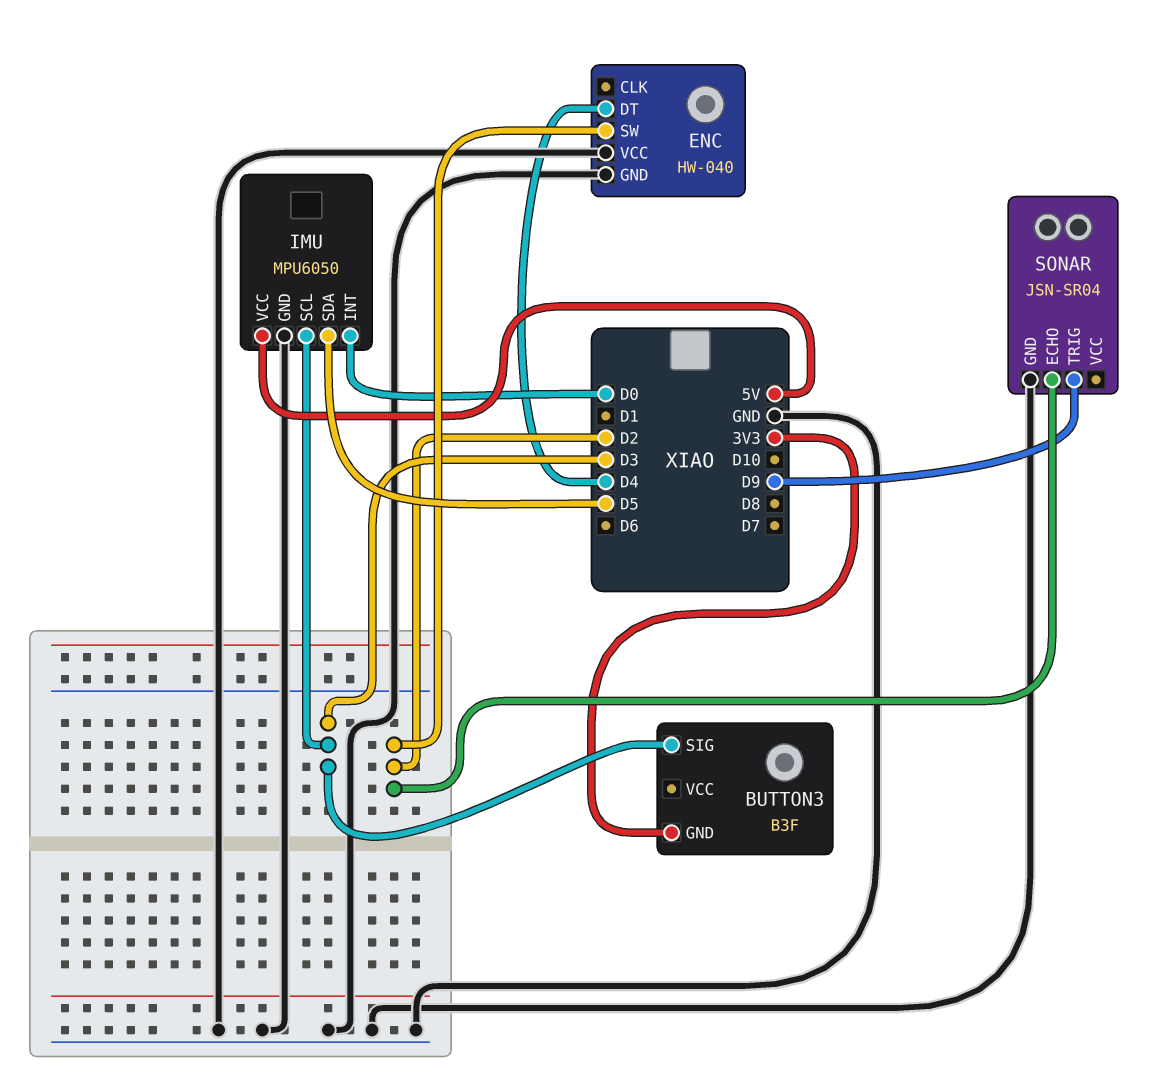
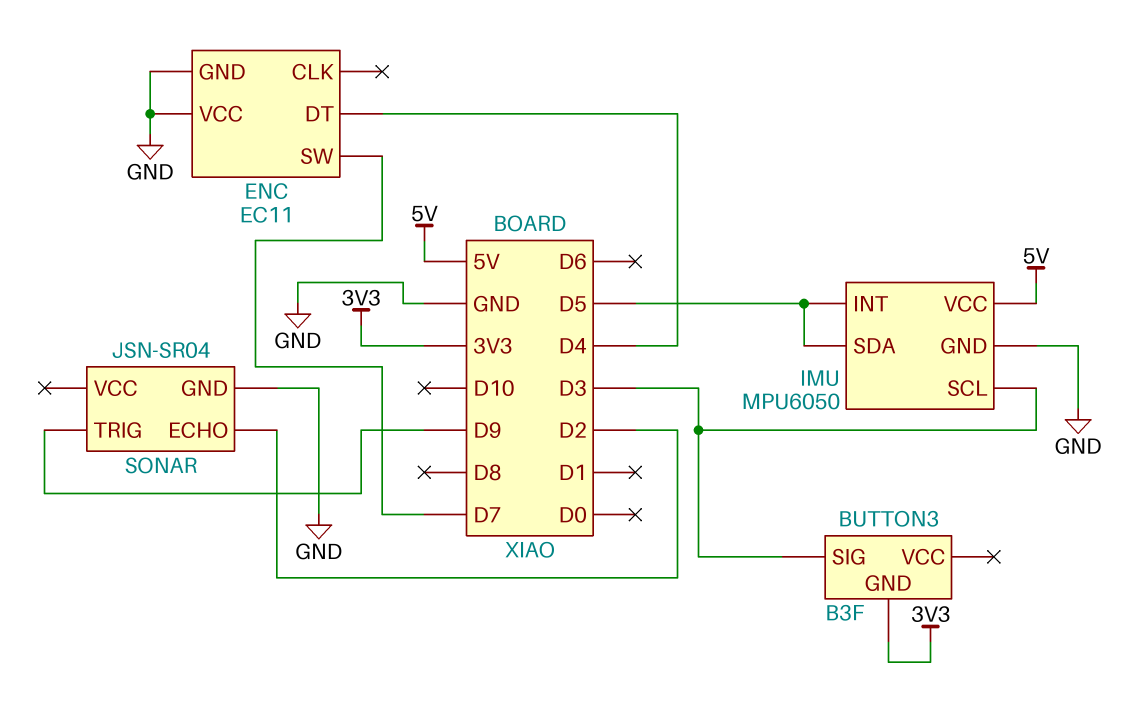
ENC: HW-040 -> EC11
ENC pin SW: D2 -> D7
IMU pin INT: D0 -> D5

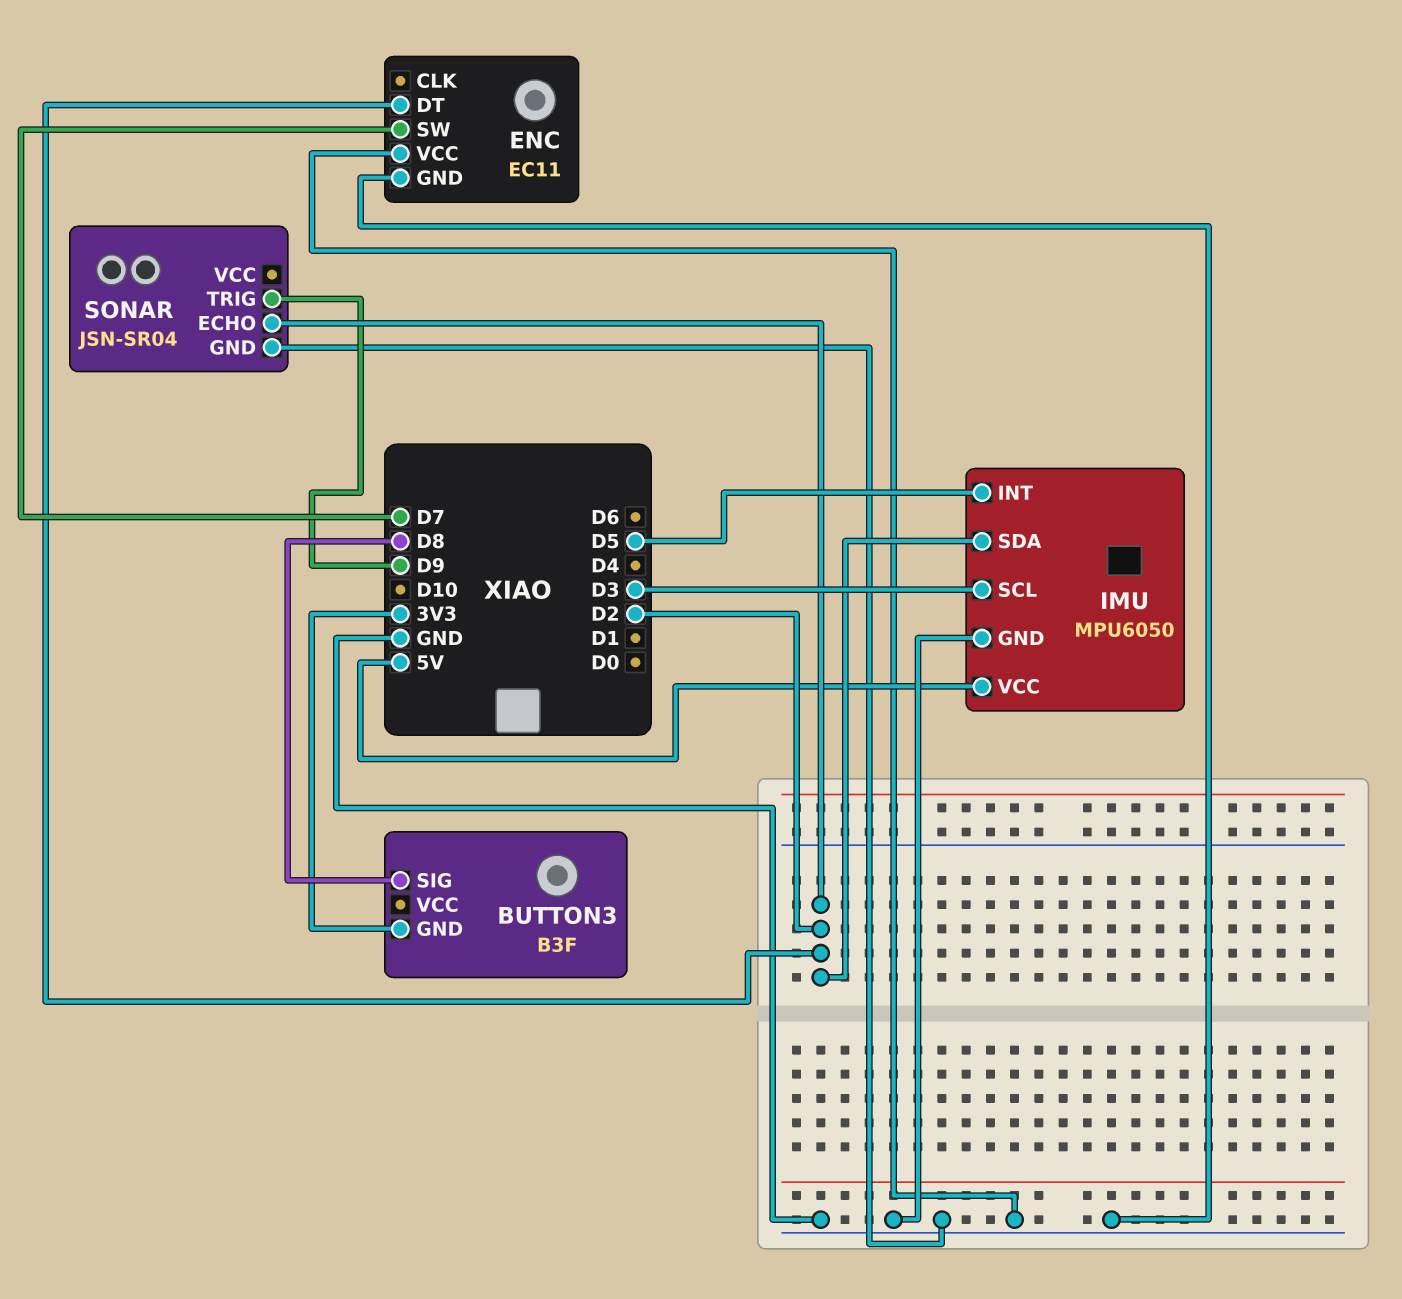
BUTTON3 pin SIG: D3 -> D8
ENC pin DT: D4 -> D2
IMU pin SDA: D5 -> D2

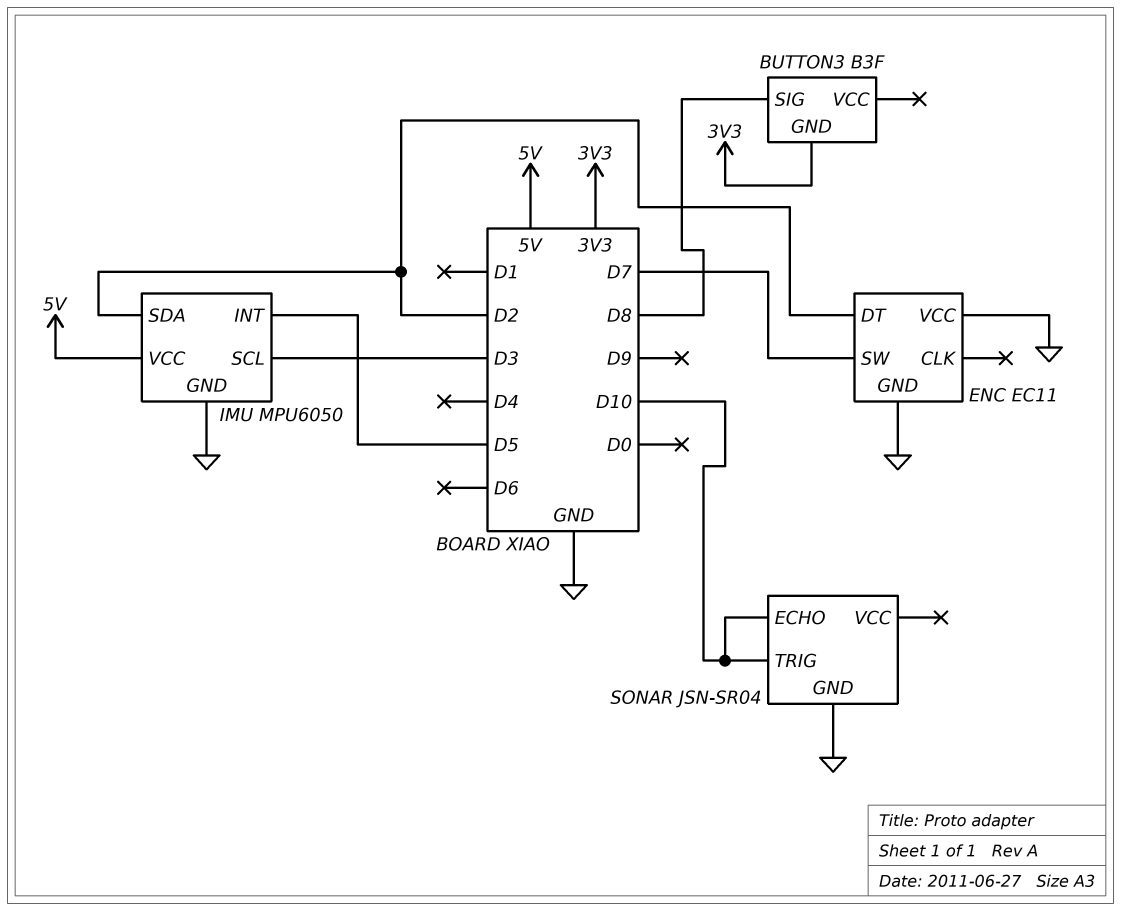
SONAR pin ECHO: D2 -> D10
SONAR pin TRIG: D9 -> D10

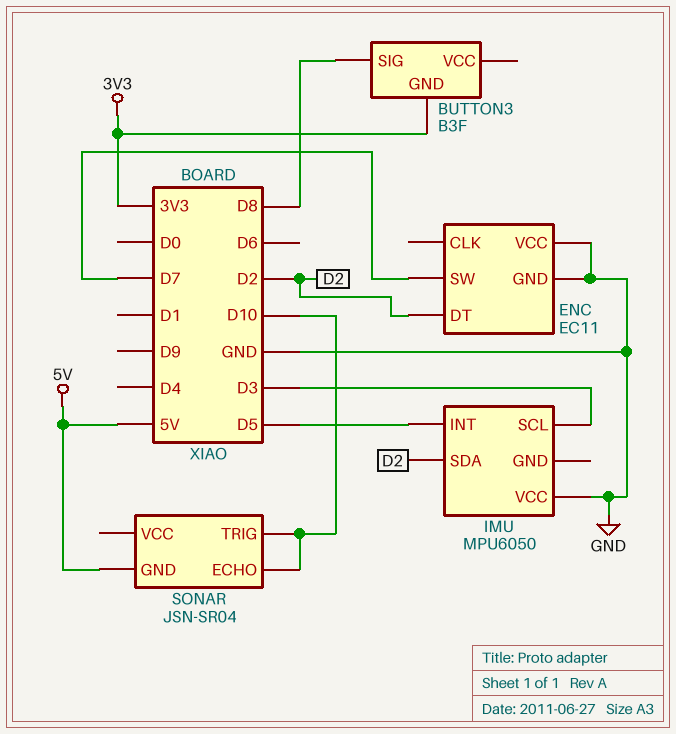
IMU pin GND: GND -> none
IMU pin VCC: 5V -> GND
SONAR pin GND: GND -> 5V

